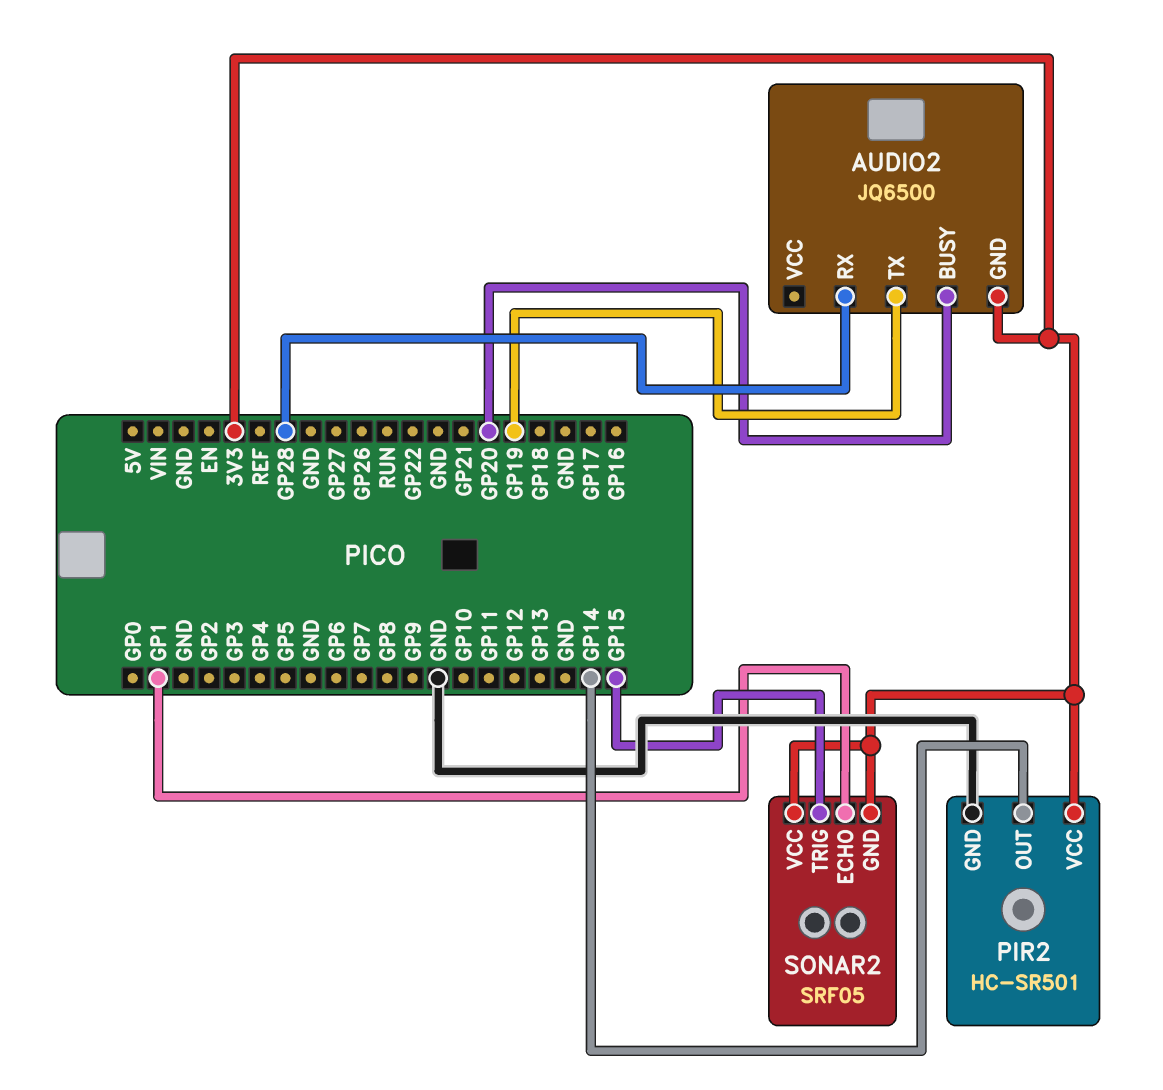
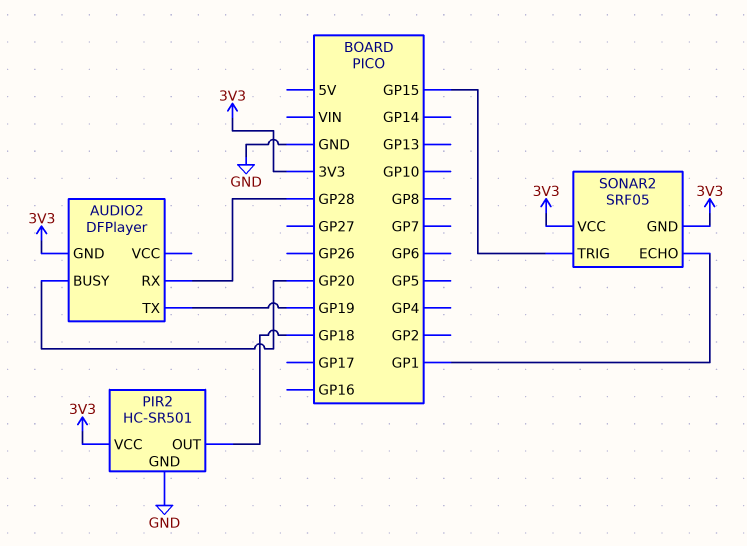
AUDIO2: JQ6500 -> DFPlayer
PIR2 pin OUT: GP14 -> GP18

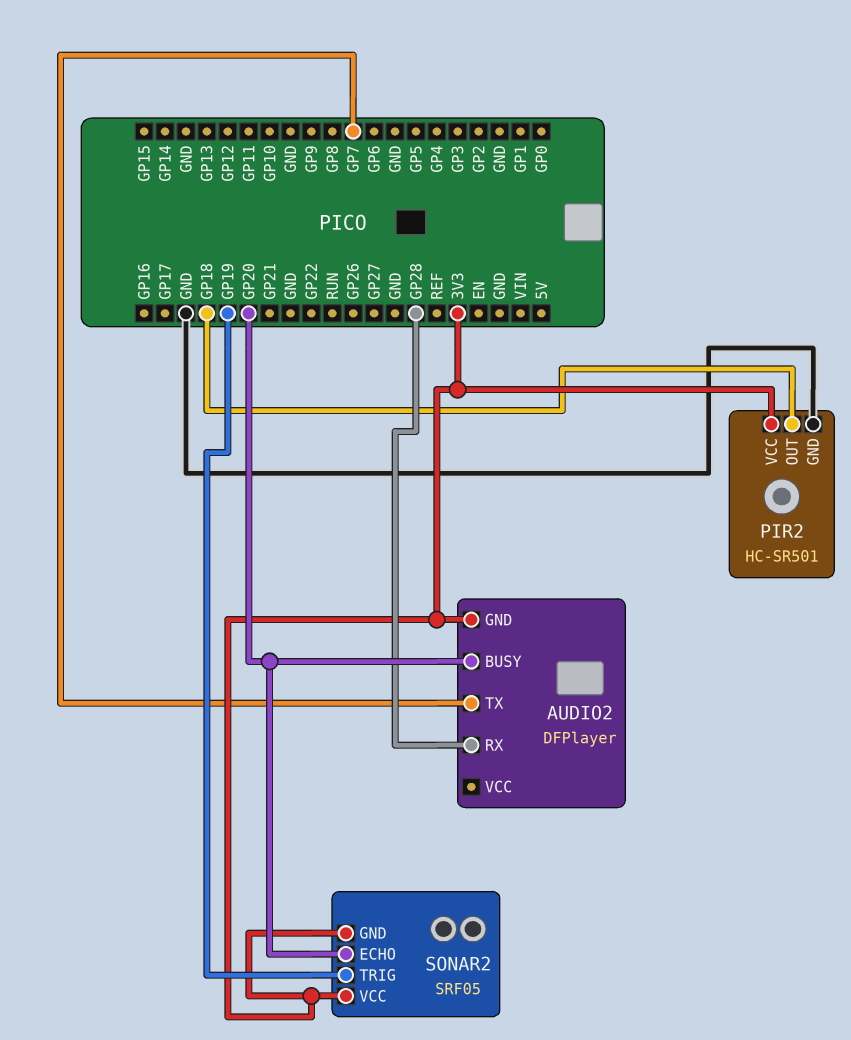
AUDIO2 pin TX: GP19 -> GP7
SONAR2 pin ECHO: GP1 -> GP20
SONAR2 pin TRIG: GP15 -> GP19

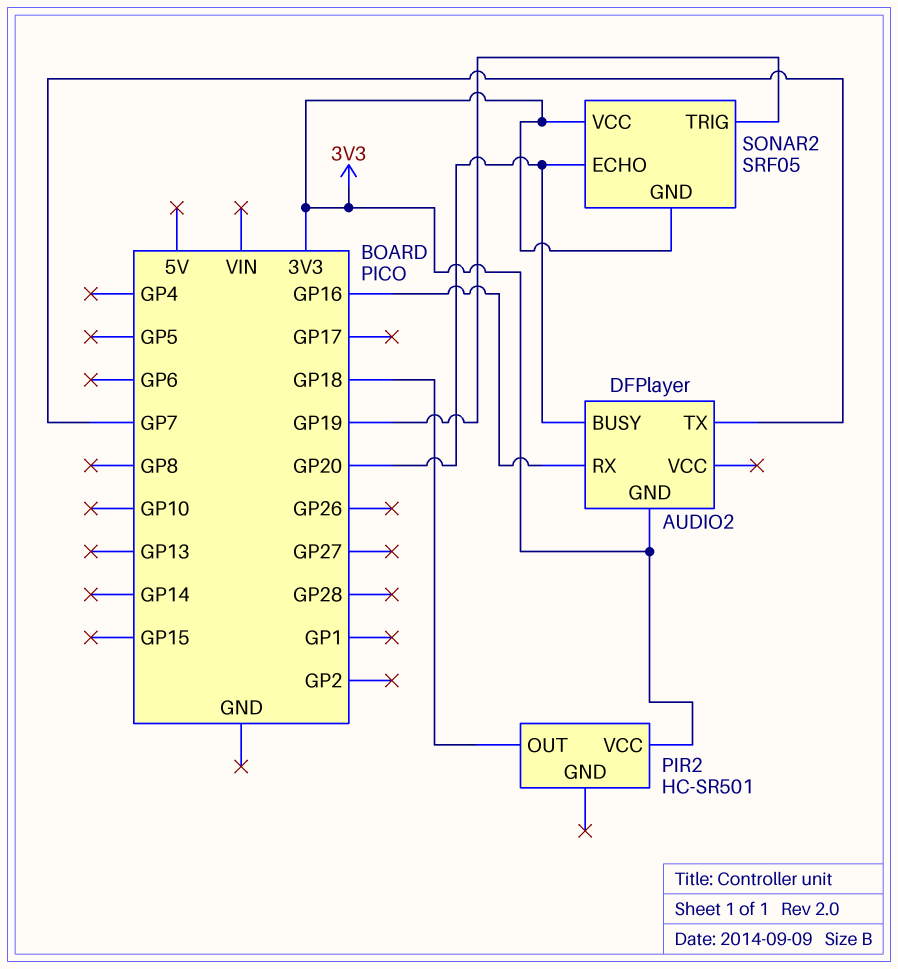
AUDIO2 pin RX: GP28 -> GP16
PIR2 pin GND: GND -> none

